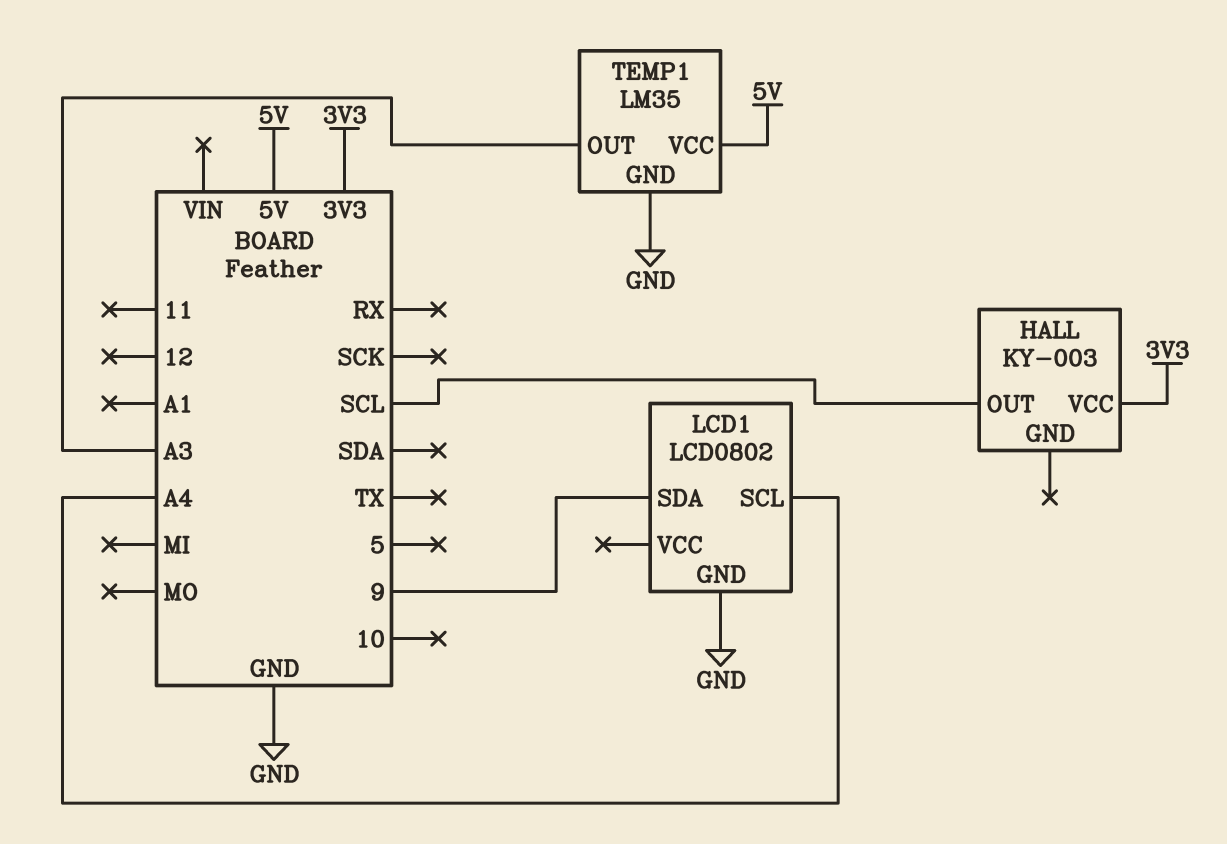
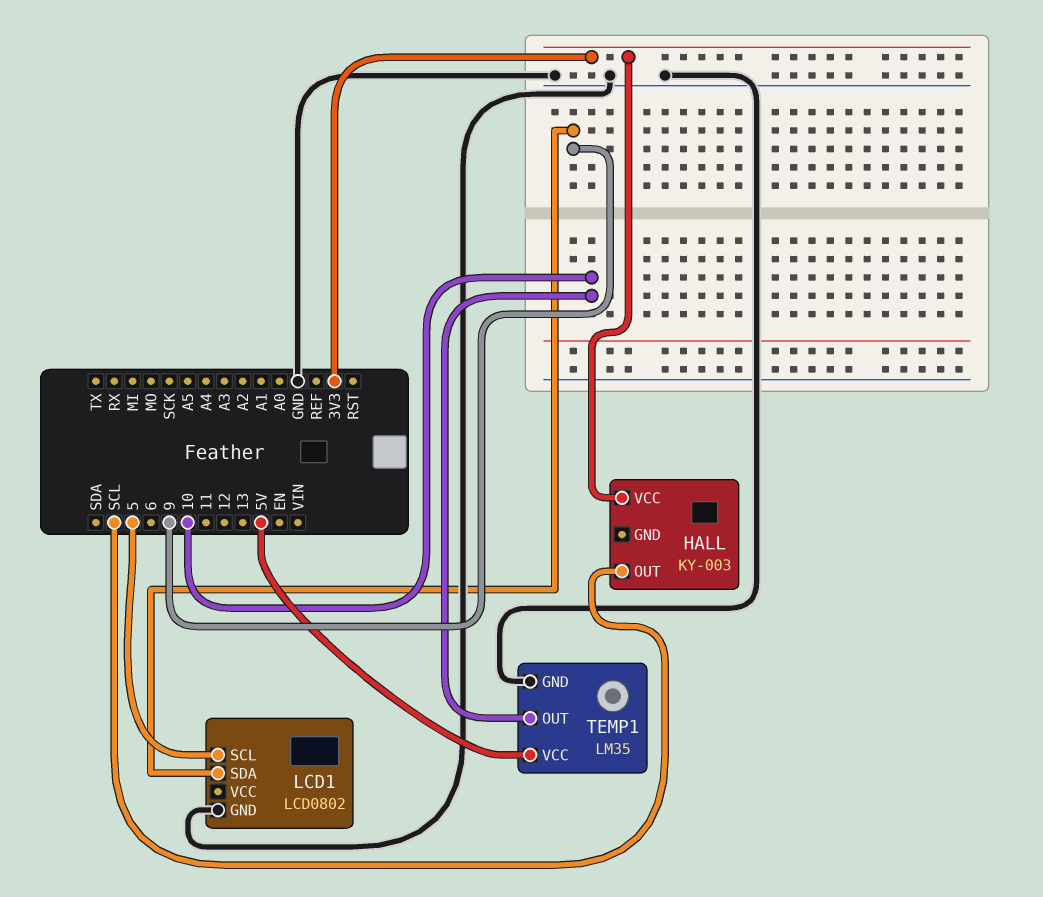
LCD1 pin SCL: A4 -> 5
TEMP1 pin OUT: A3 -> 10

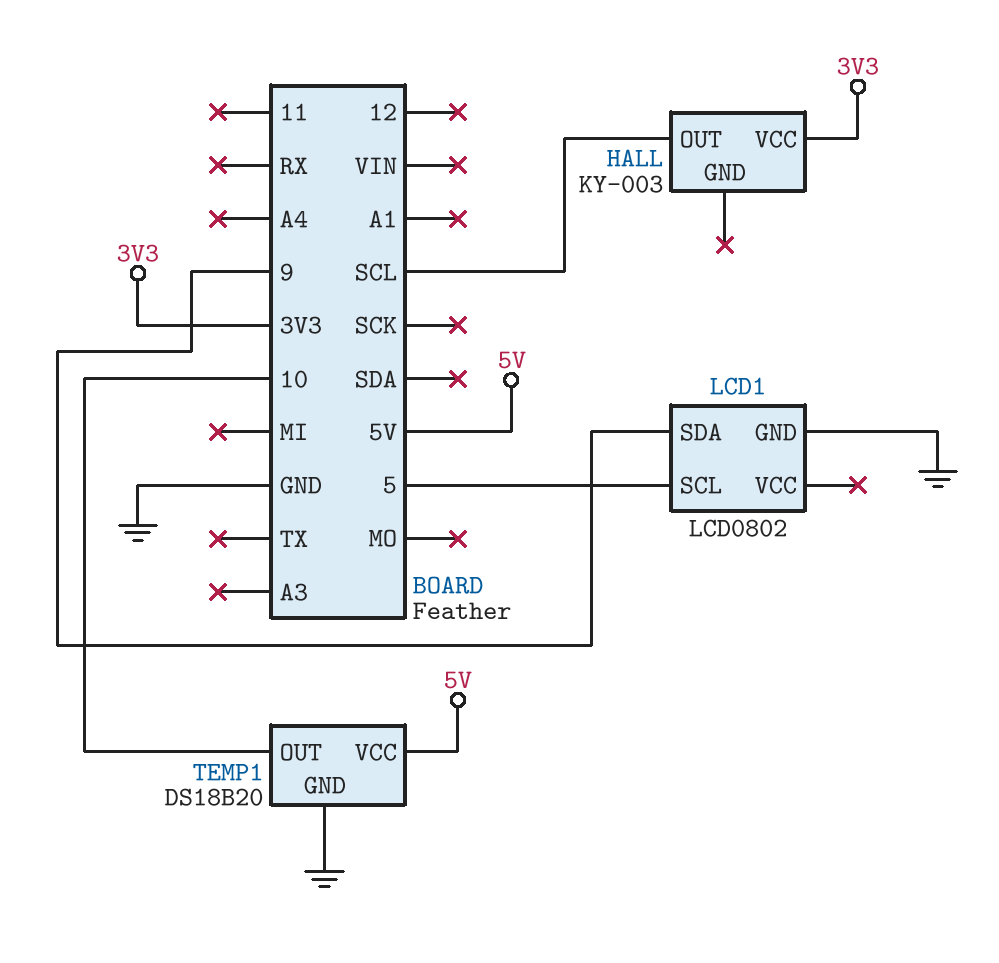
TEMP1: LM35 -> DS18B20

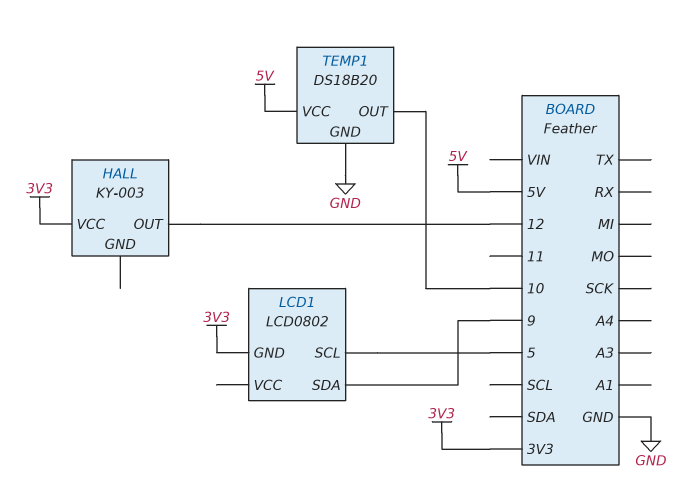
HALL pin OUT: SCL -> 12
LCD1 pin GND: GND -> 3V3

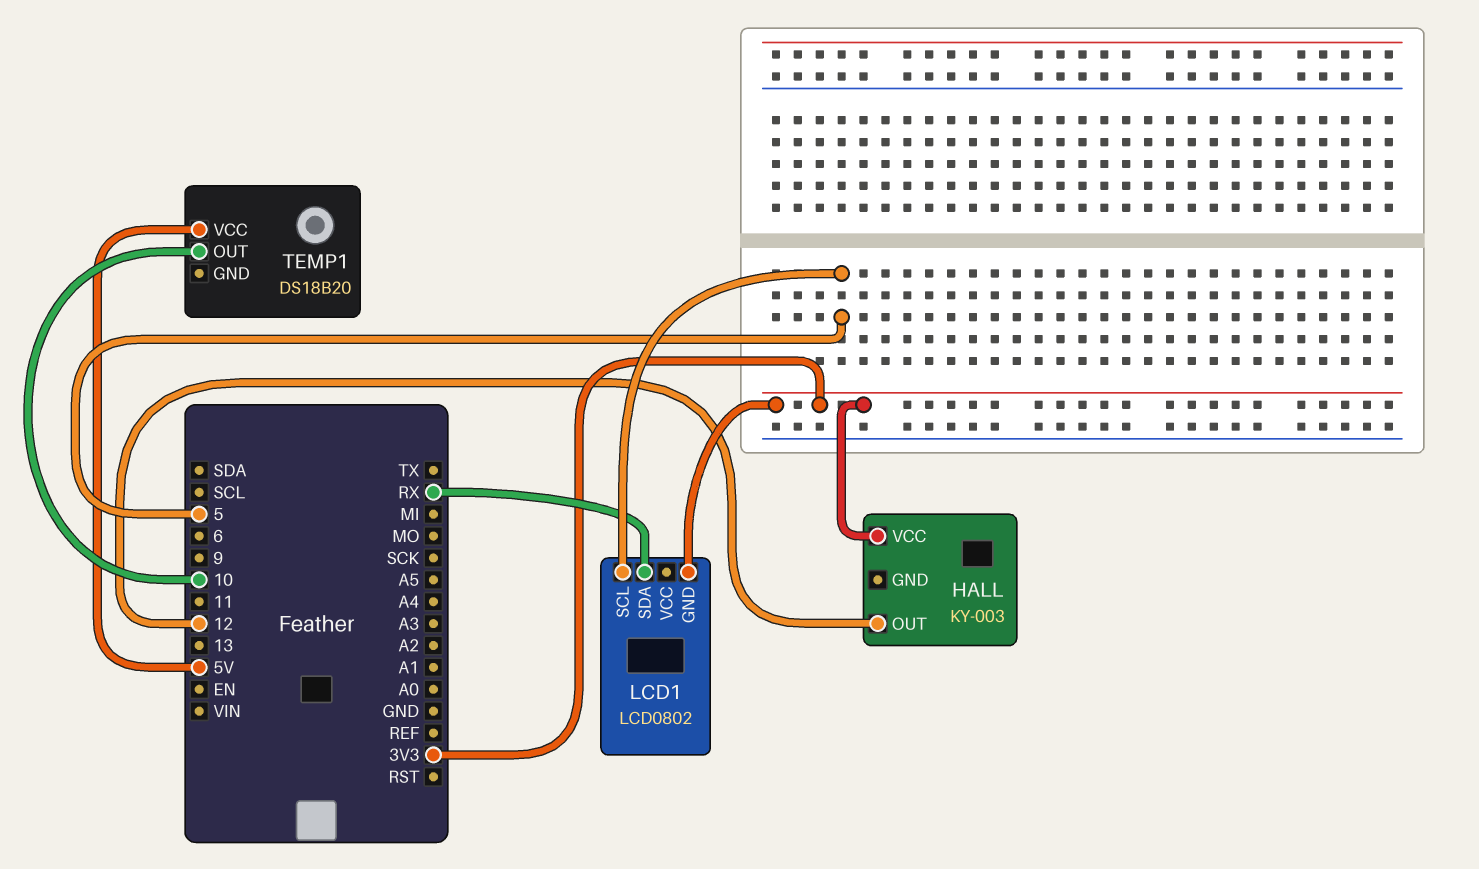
LCD1 pin SDA: 9 -> RX
TEMP1 pin GND: GND -> none

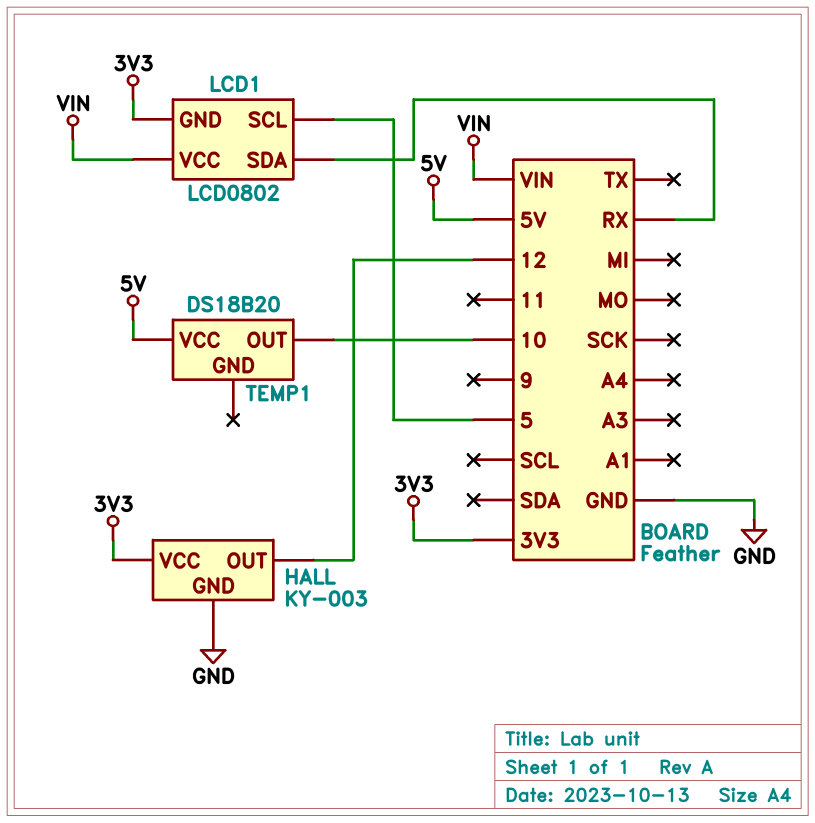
HALL pin GND: none -> GND
LCD1 pin VCC: none -> VIN

